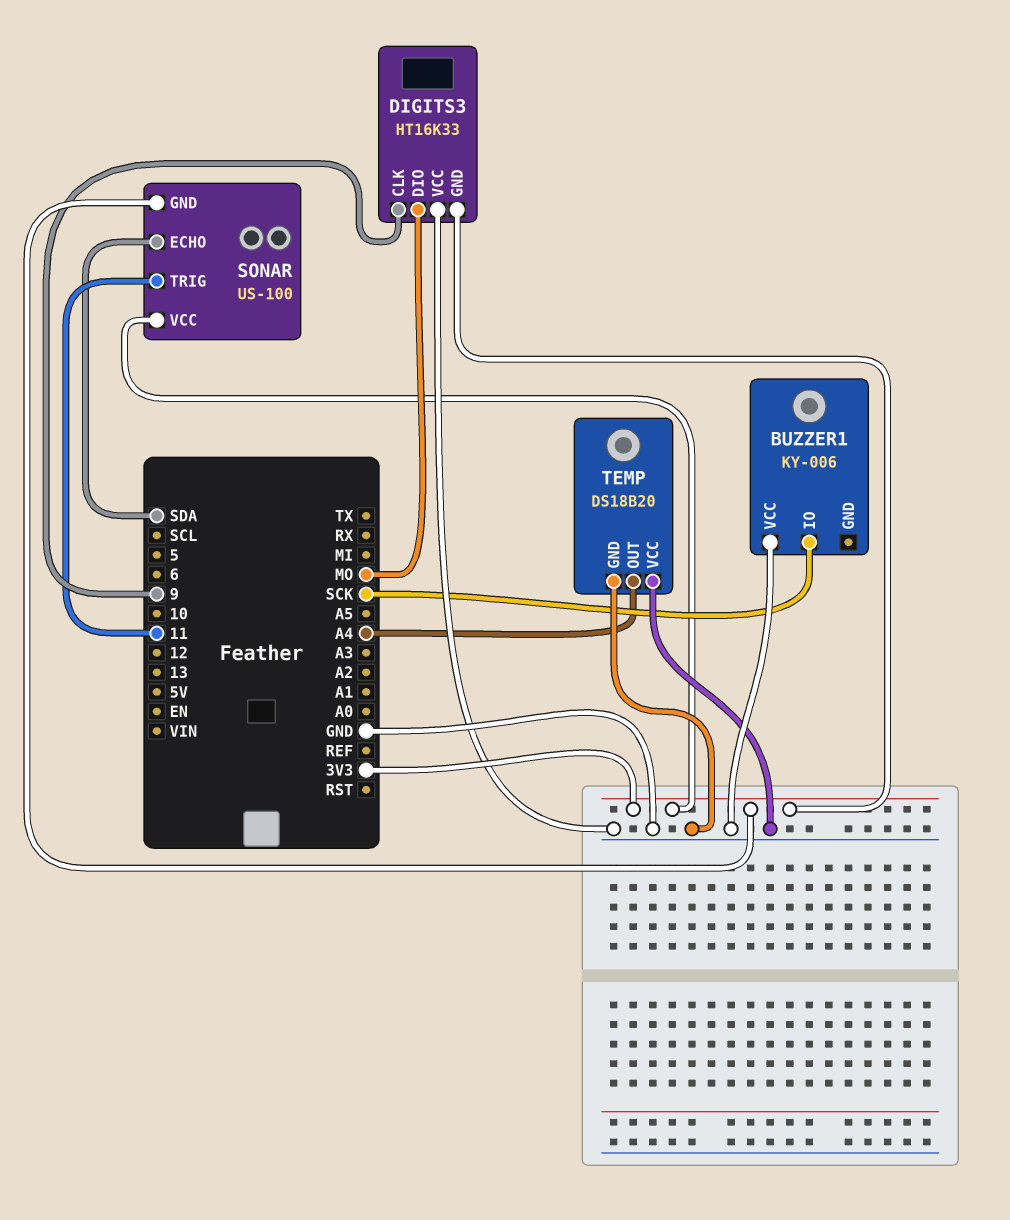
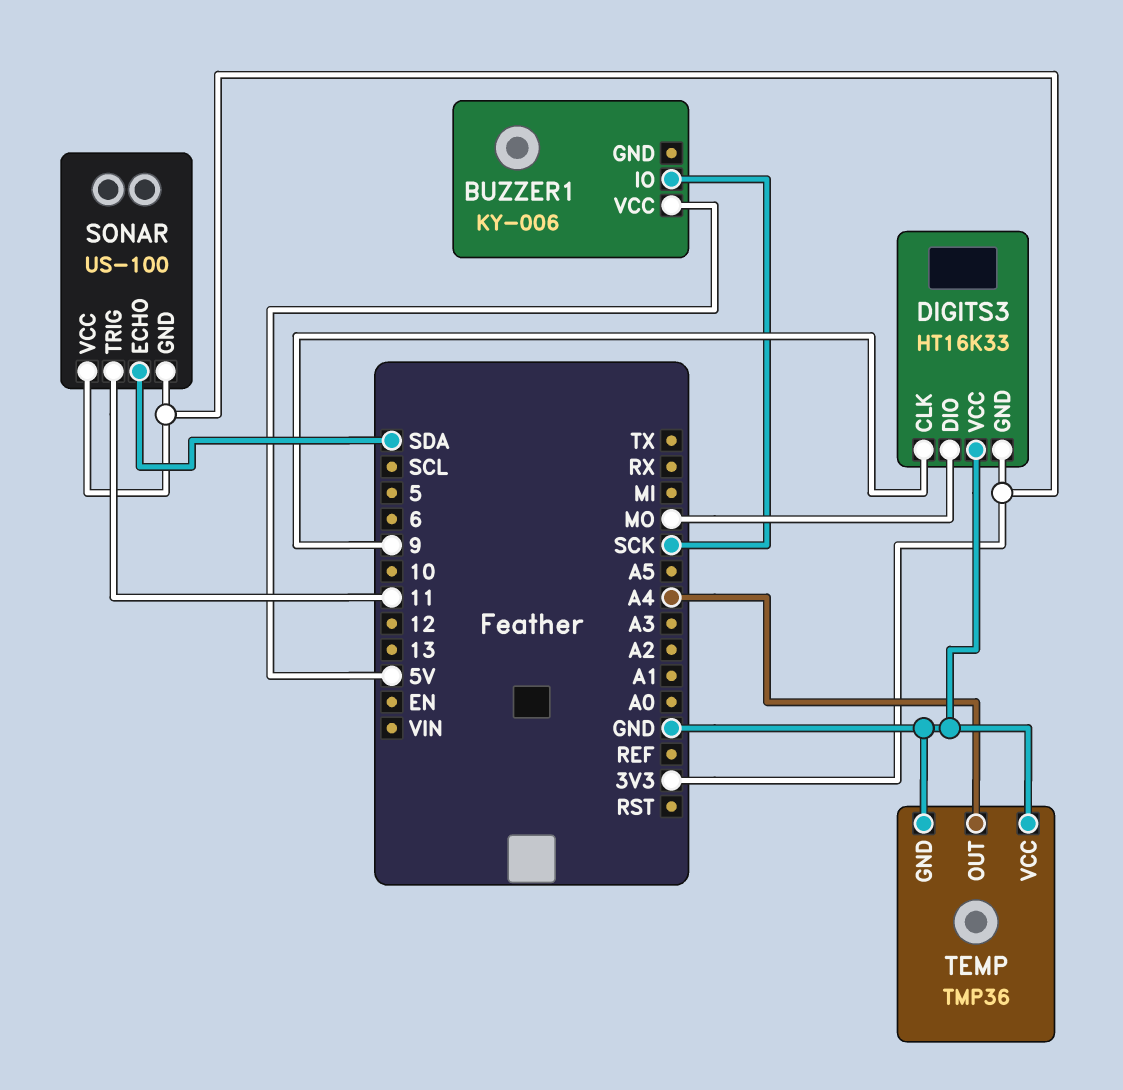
BUZZER1 pin VCC: GND -> 5V
TEMP: DS18B20 -> TMP36

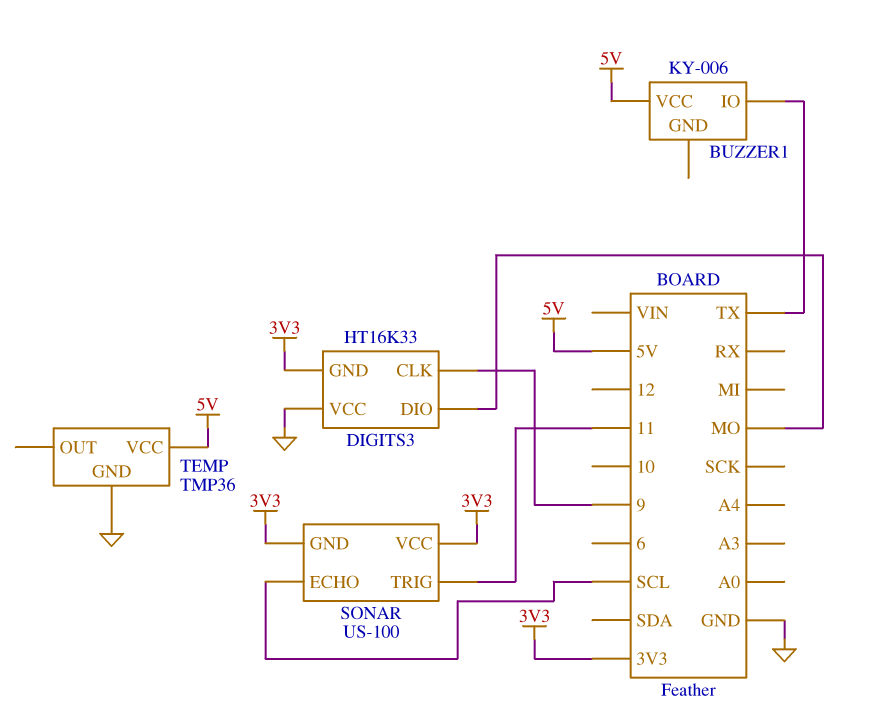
BUZZER1 pin IO: SCK -> TX
SONAR pin ECHO: SDA -> SCL
TEMP pin OUT: A4 -> none
TEMP pin VCC: GND -> 5V

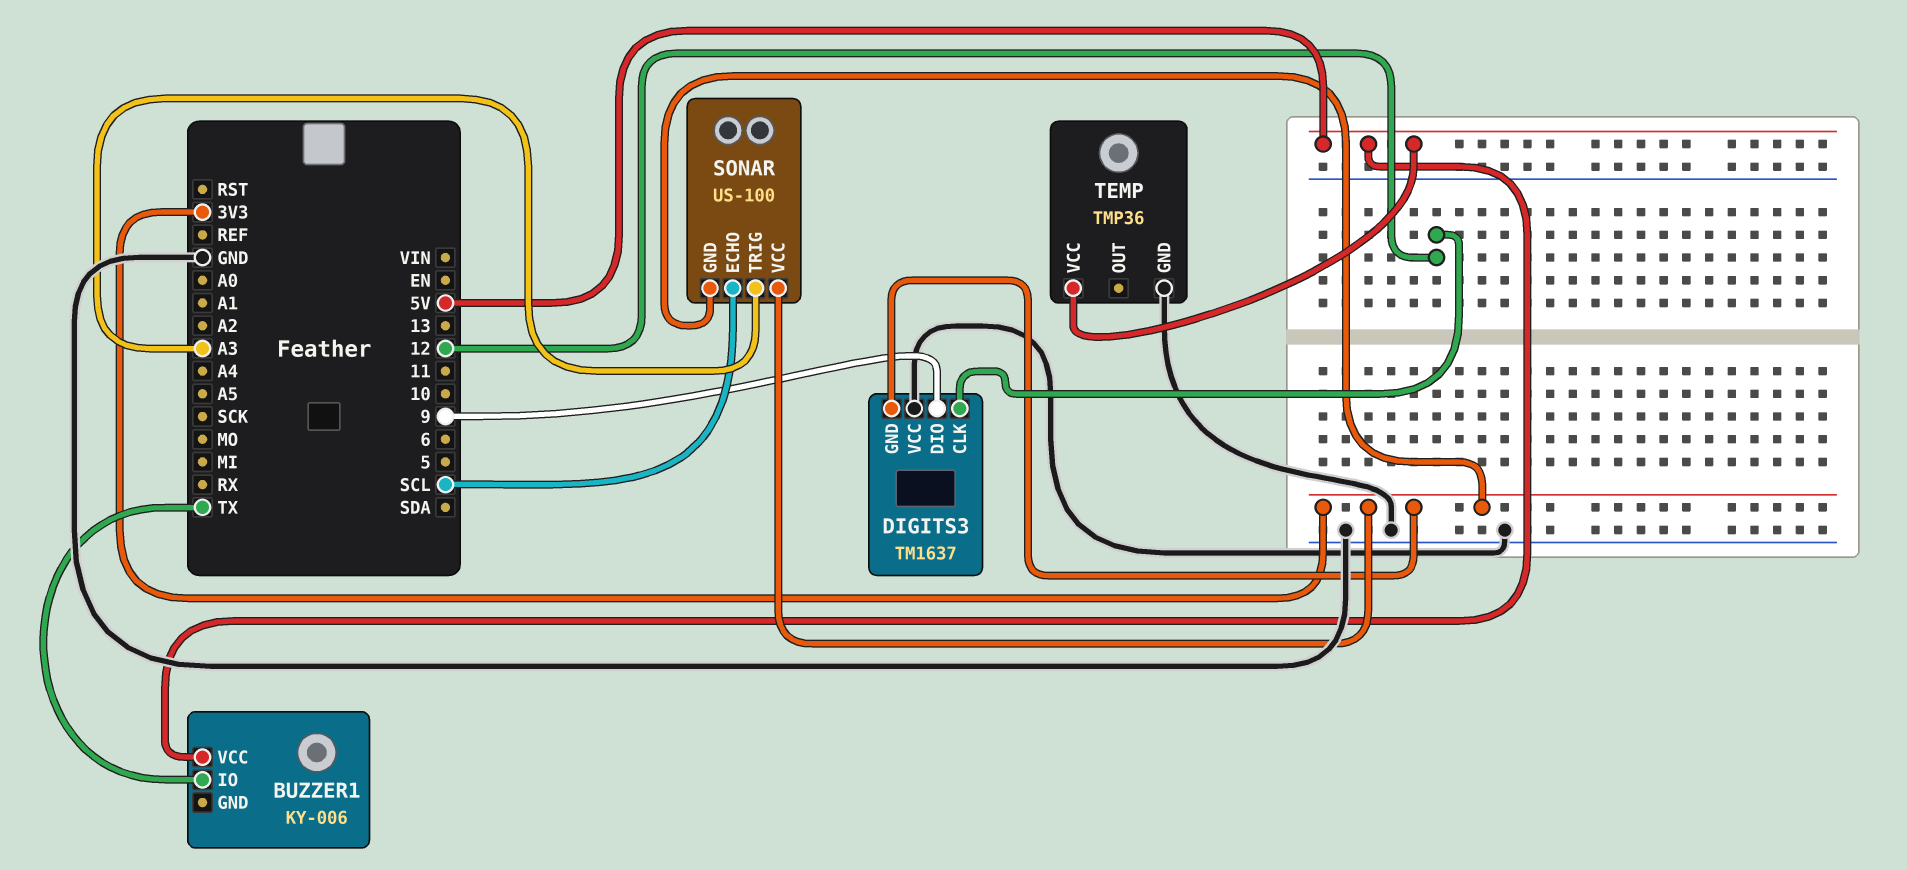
DIGITS3: HT16K33 -> TM1637
DIGITS3 pin CLK: 9 -> 12
DIGITS3 pin DIO: MO -> 9
SONAR pin TRIG: 11 -> A3

